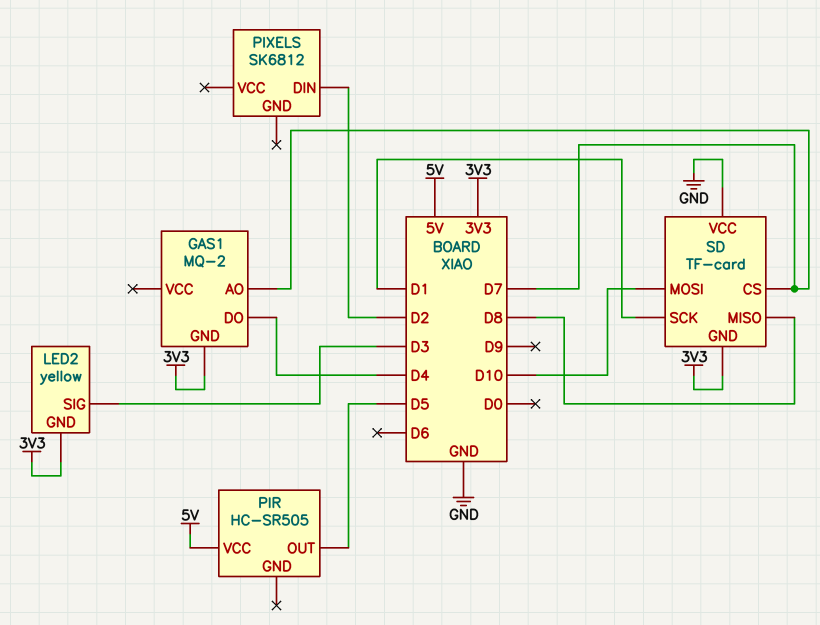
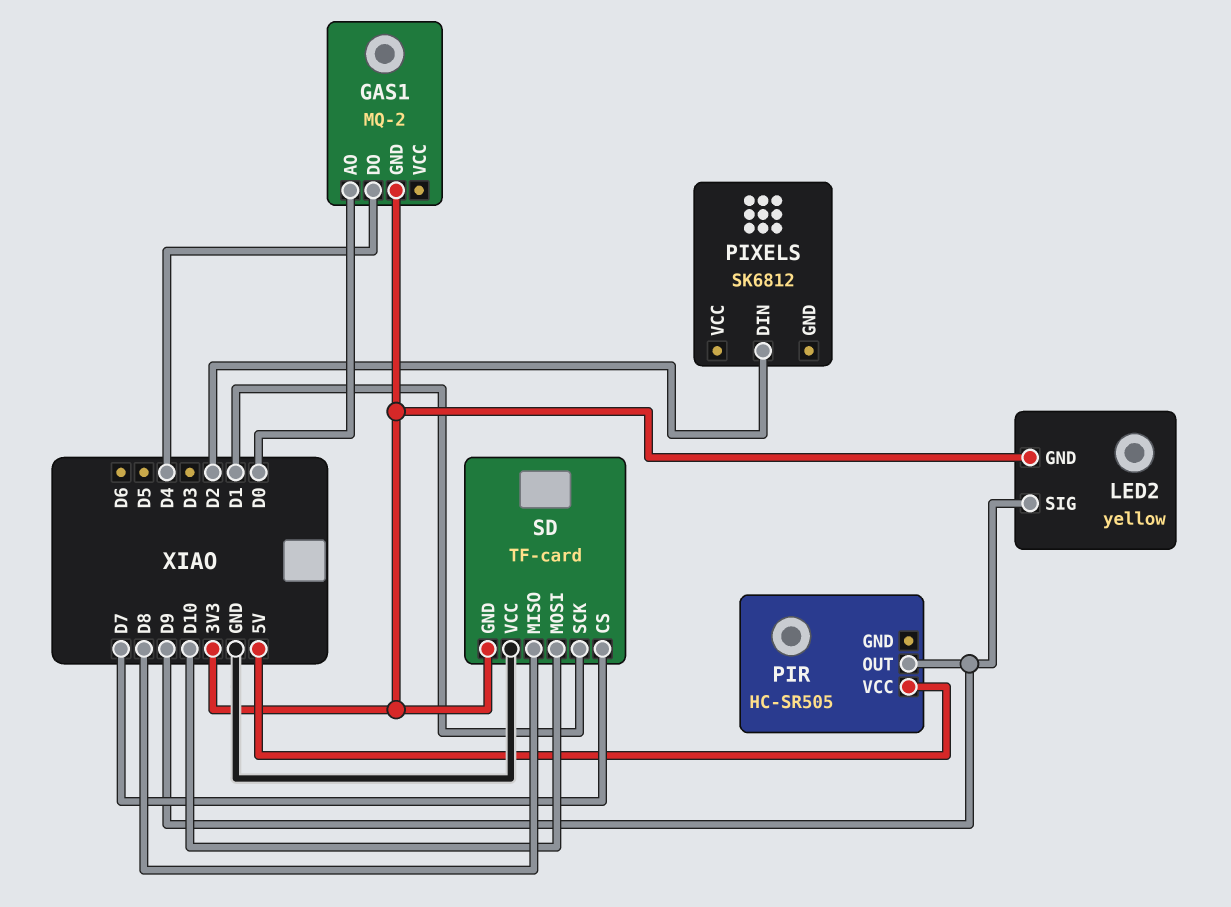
GAS1 pin AO: D7 -> D0
LED2 pin SIG: D3 -> D9
PIR pin OUT: D5 -> D9

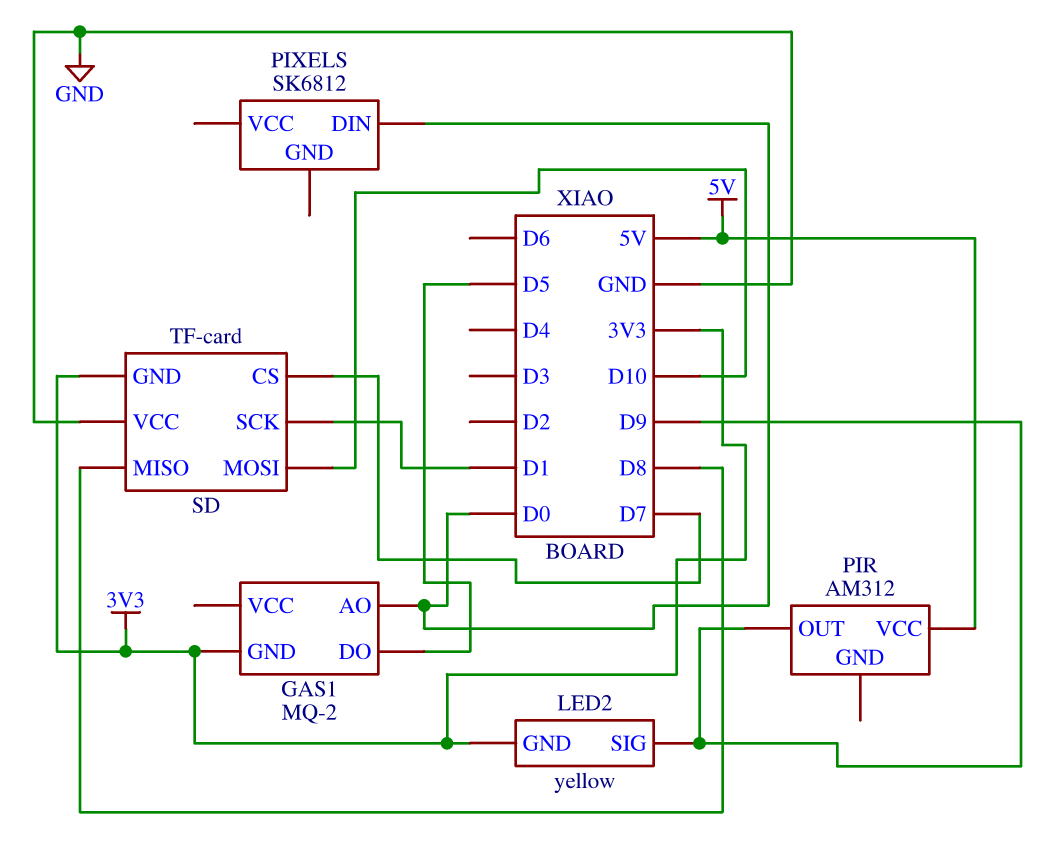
GAS1 pin DO: D4 -> D5
PIR: HC-SR505 -> AM312
PIXELS pin DIN: D2 -> D0

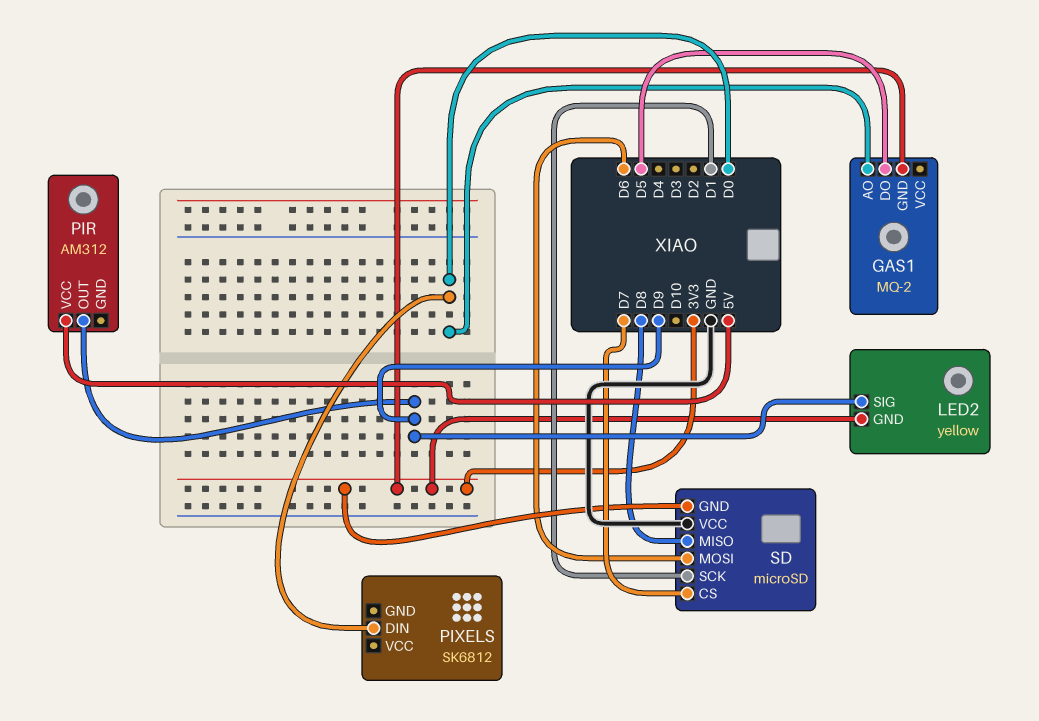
SD: TF-card -> microSD
SD pin MOSI: D10 -> D6

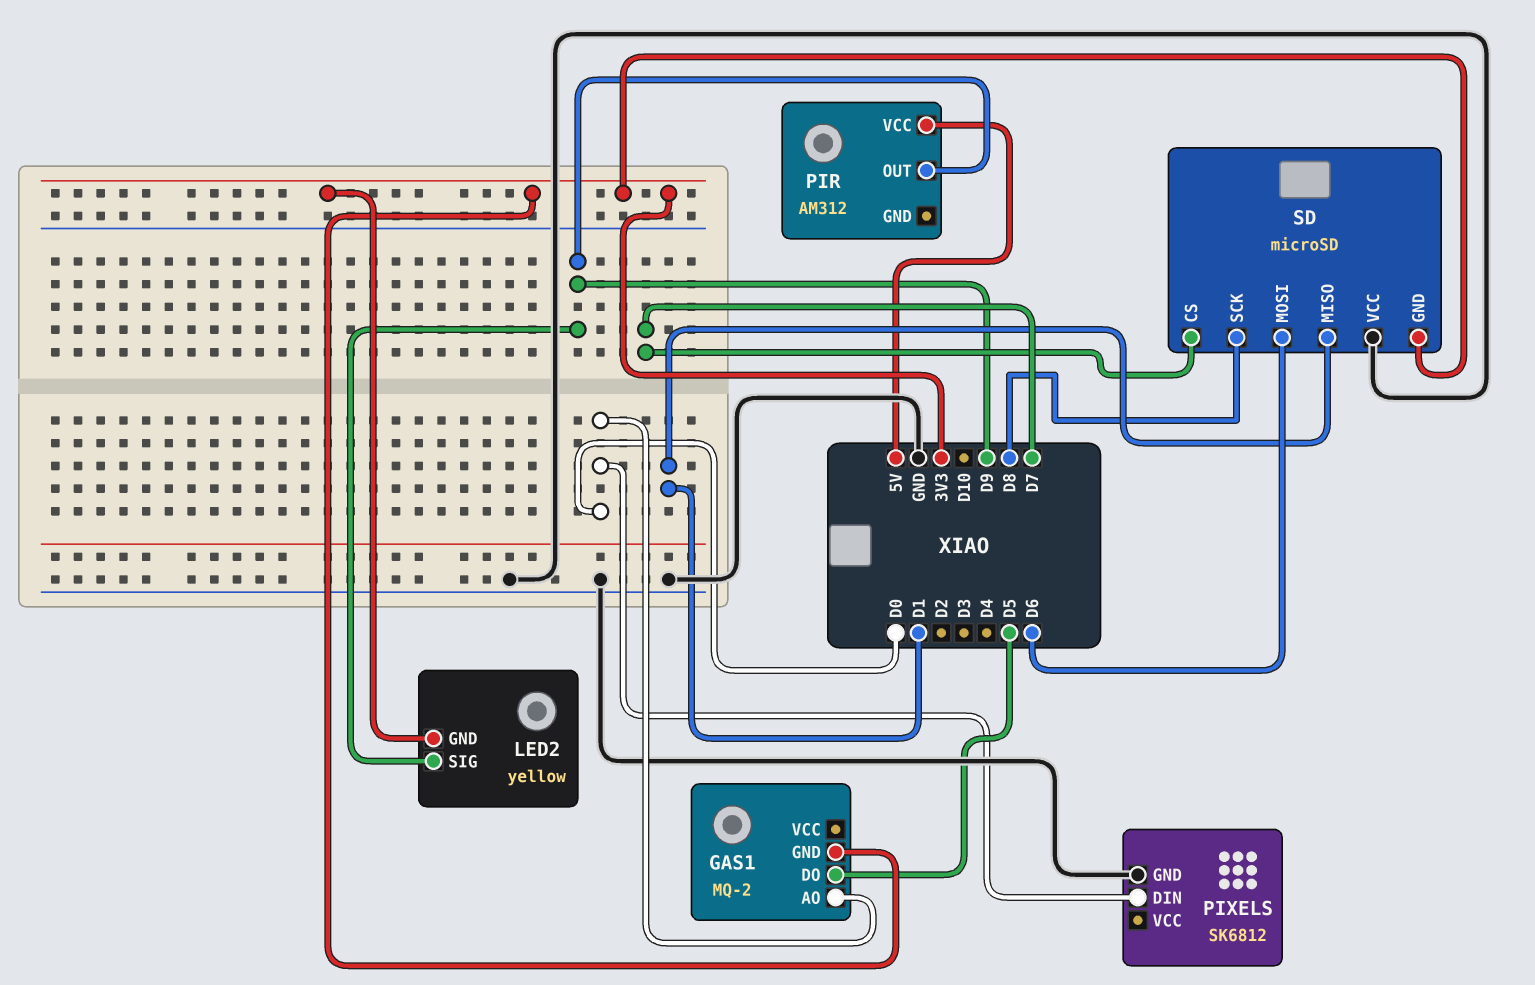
PIXELS pin GND: none -> GND
SD pin MISO: D8 -> D1
SD pin SCK: D1 -> D8

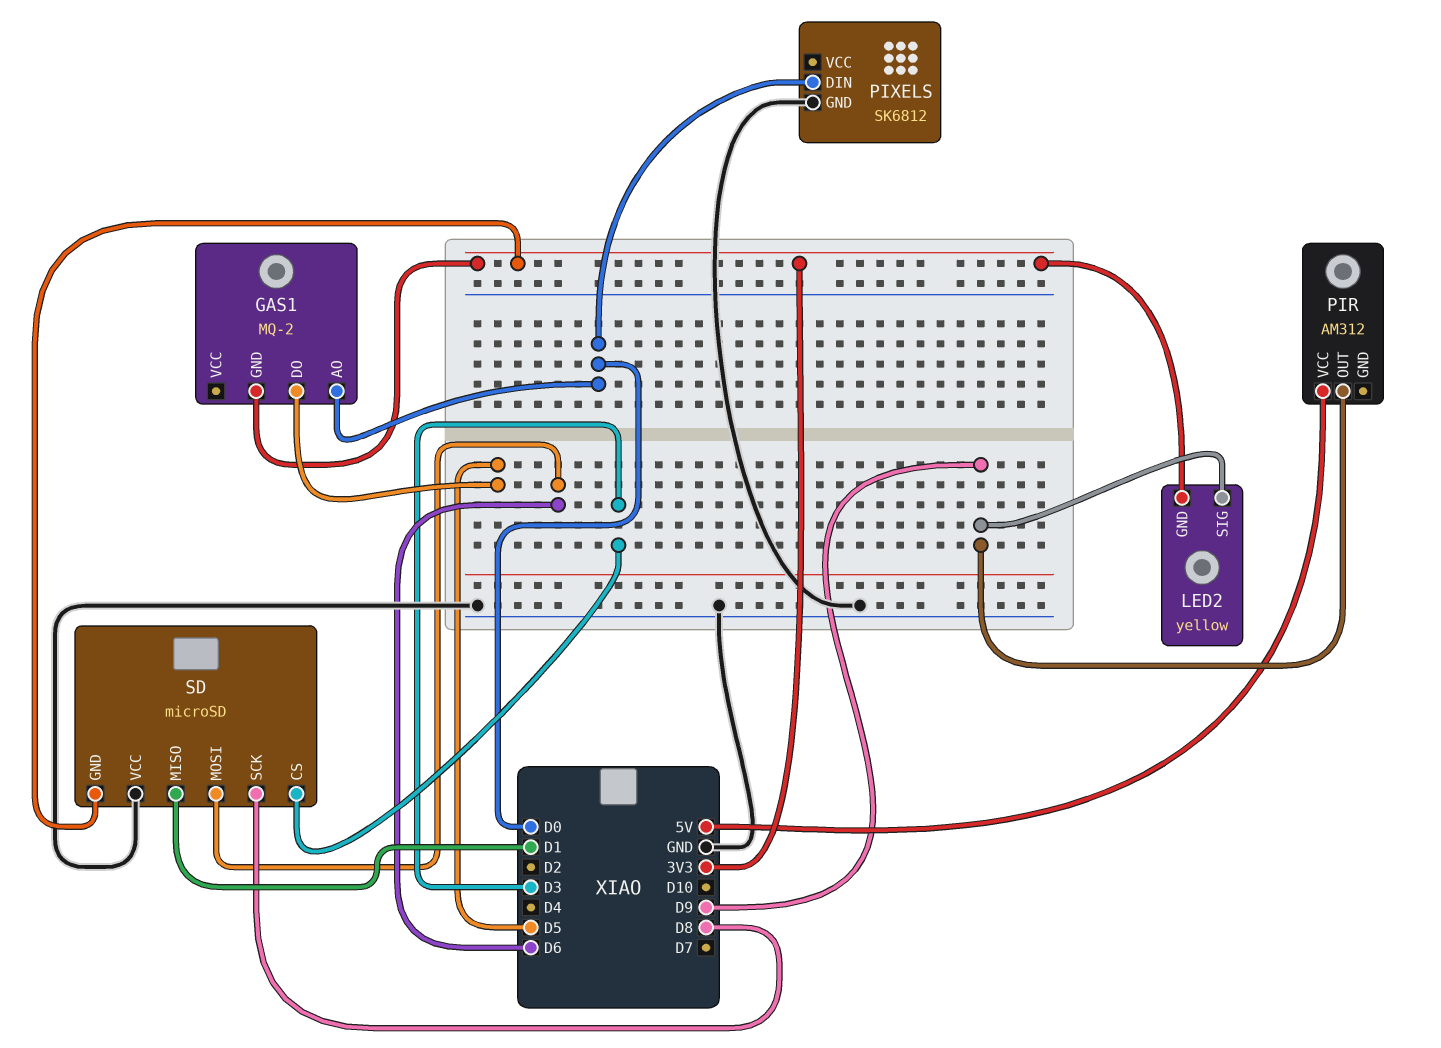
SD pin CS: D7 -> D3

